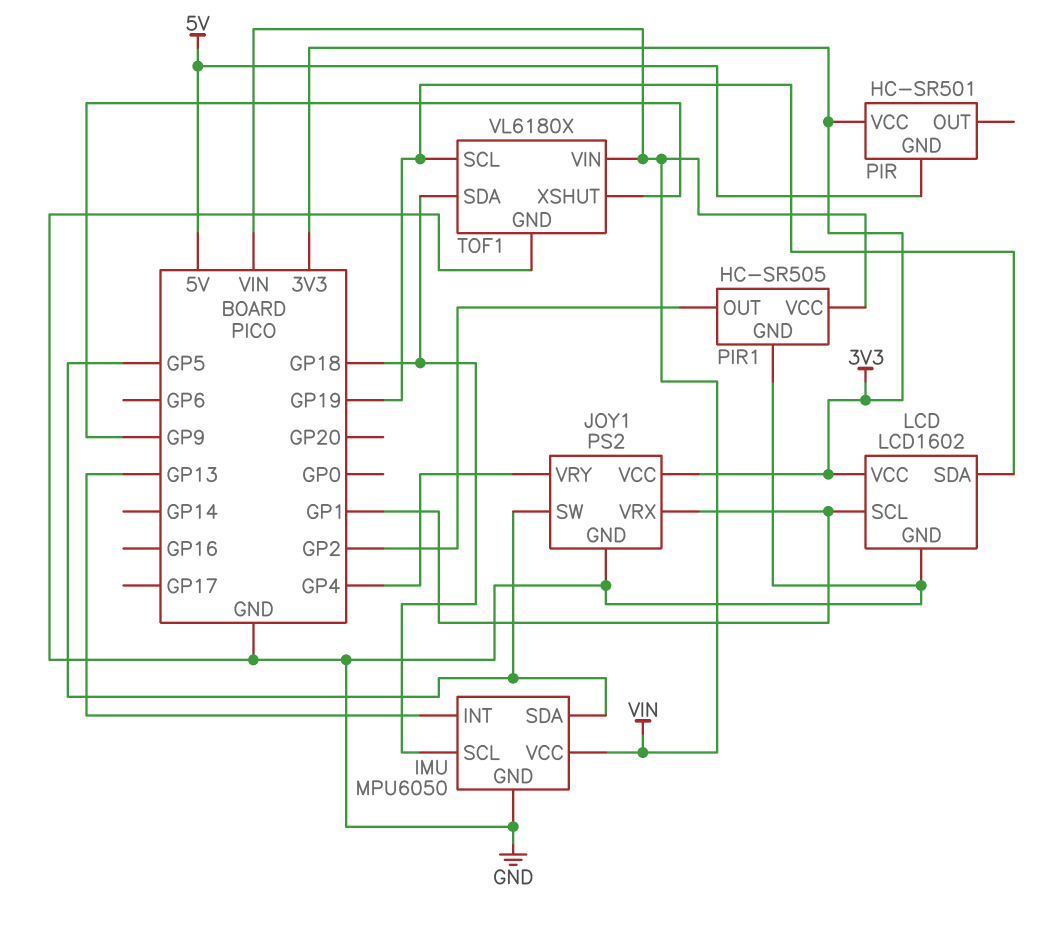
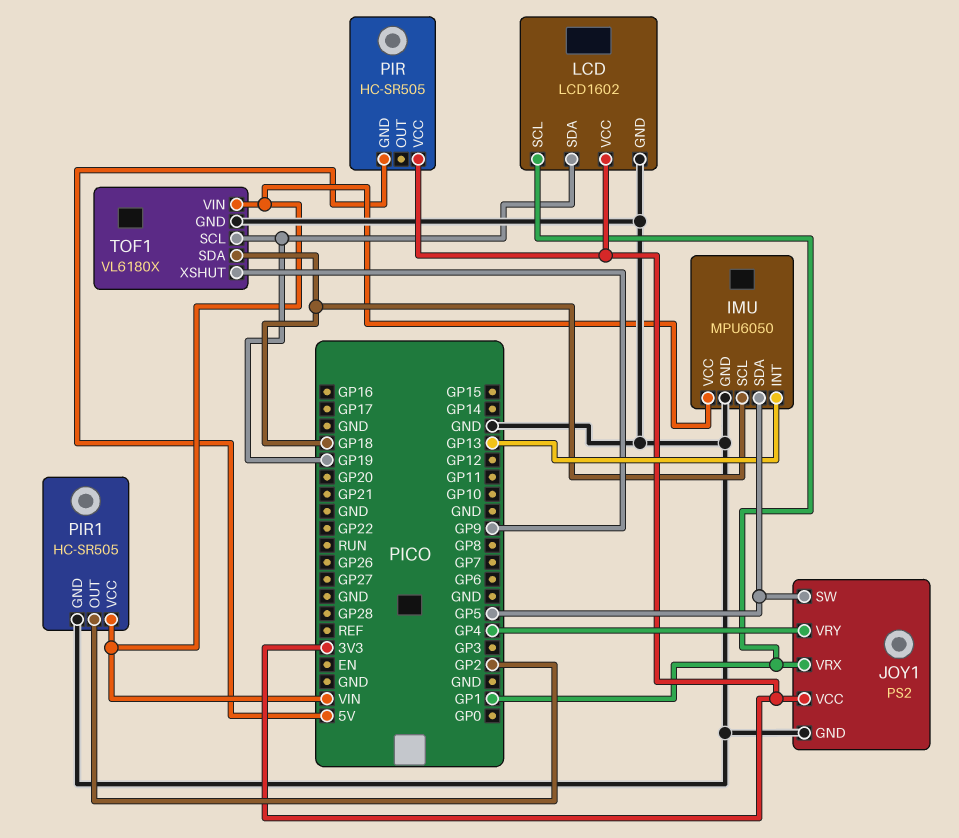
PIR: HC-SR501 -> HC-SR505

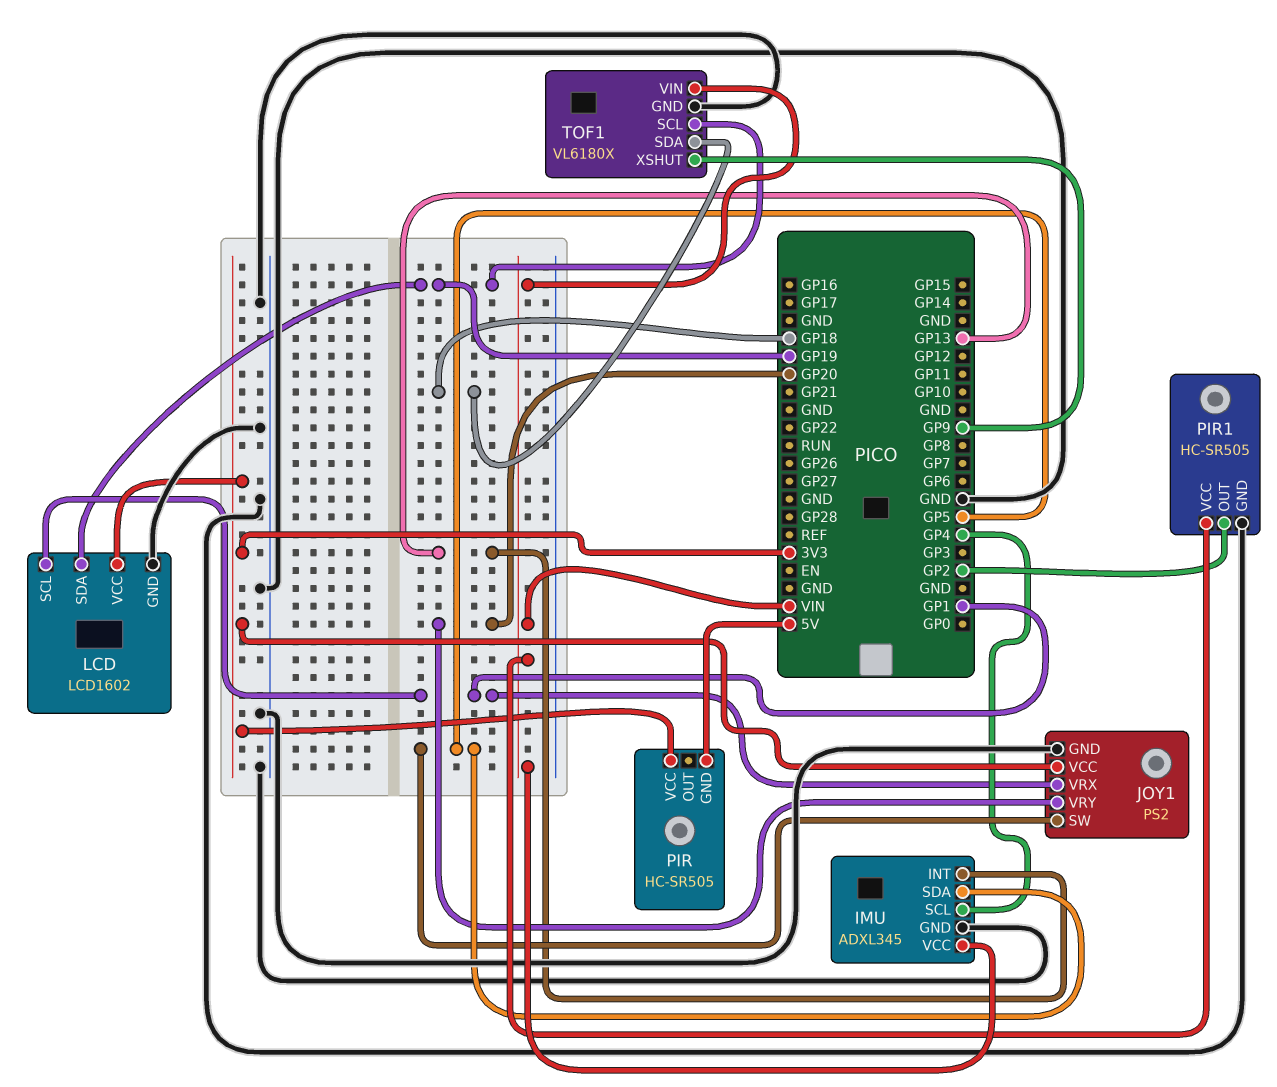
IMU: MPU6050 -> ADXL345
IMU pin SCL: GP18 -> GP4
JOY1 pin VRY: GP4 -> GP20

